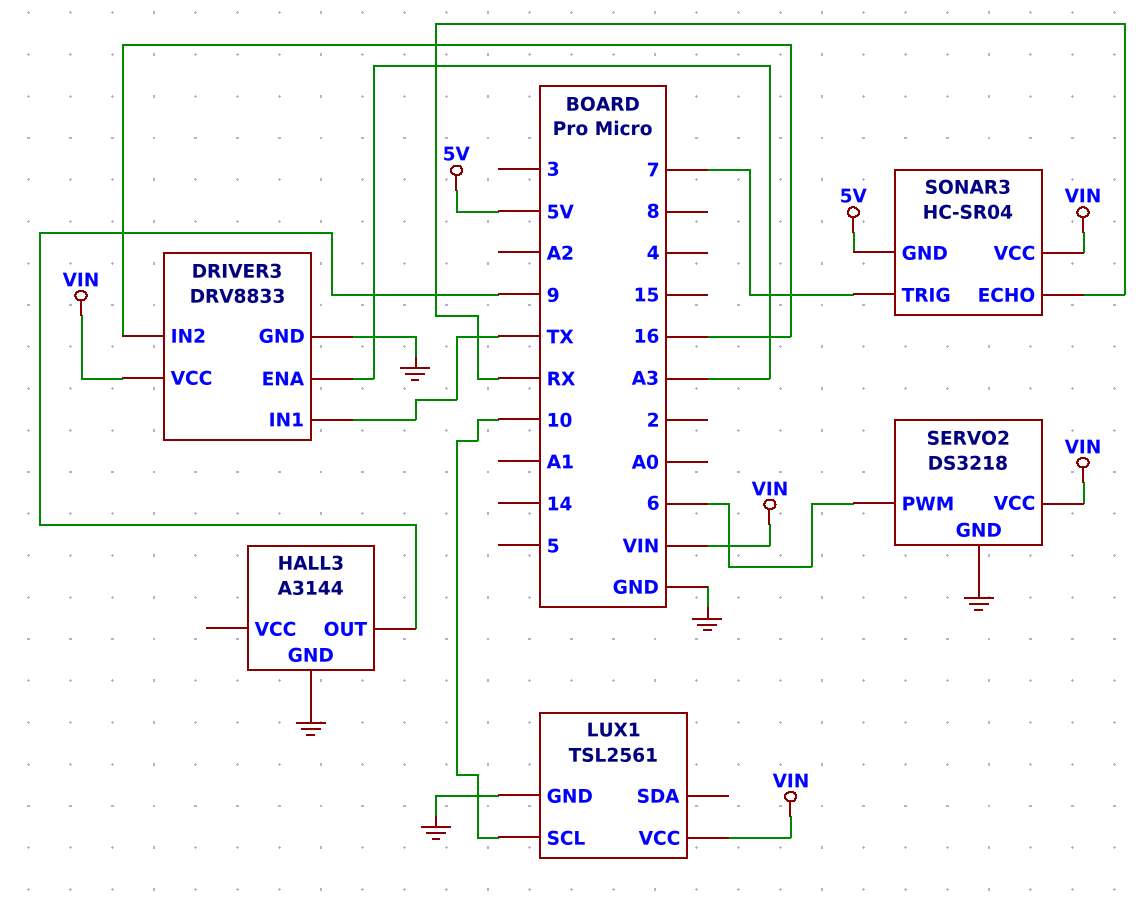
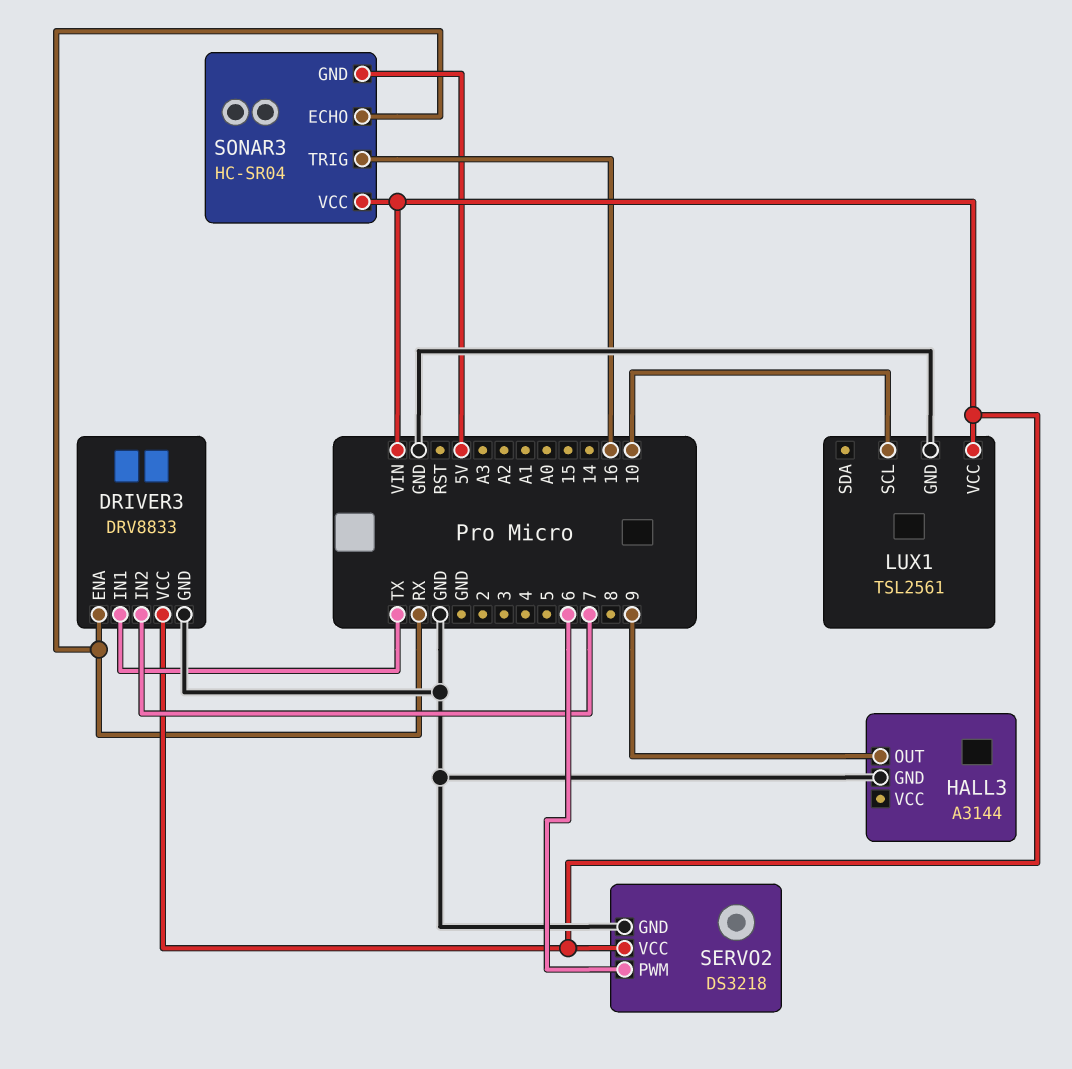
DRIVER3 pin ENA: A3 -> RX
DRIVER3 pin IN2: 16 -> 7
SONAR3 pin TRIG: 7 -> 16

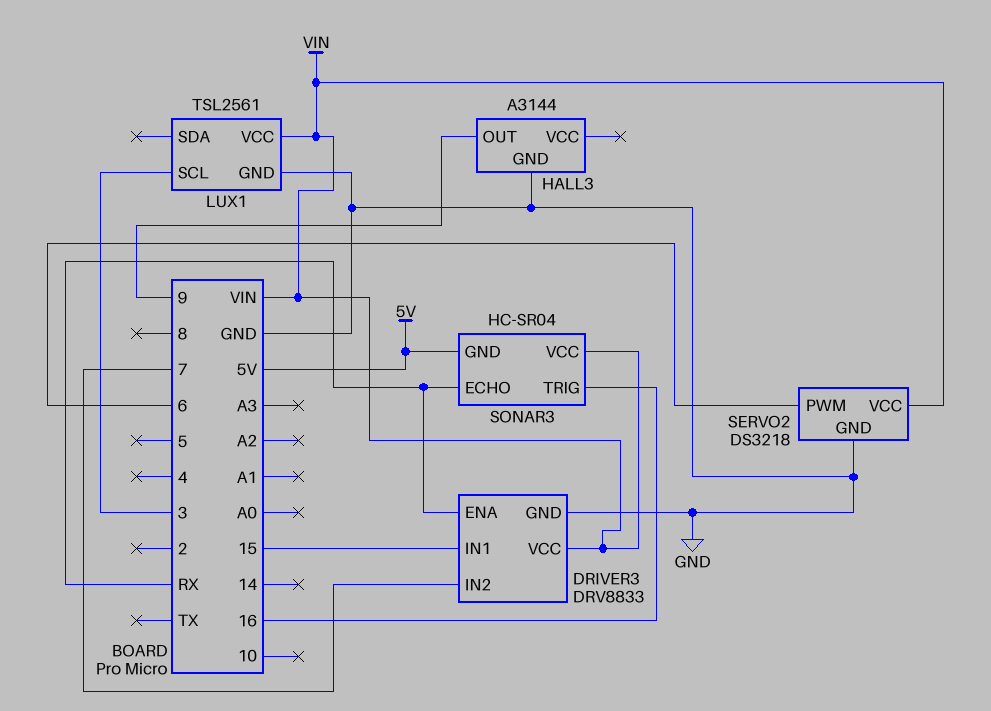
DRIVER3 pin IN1: TX -> 15
LUX1 pin SCL: 10 -> 3

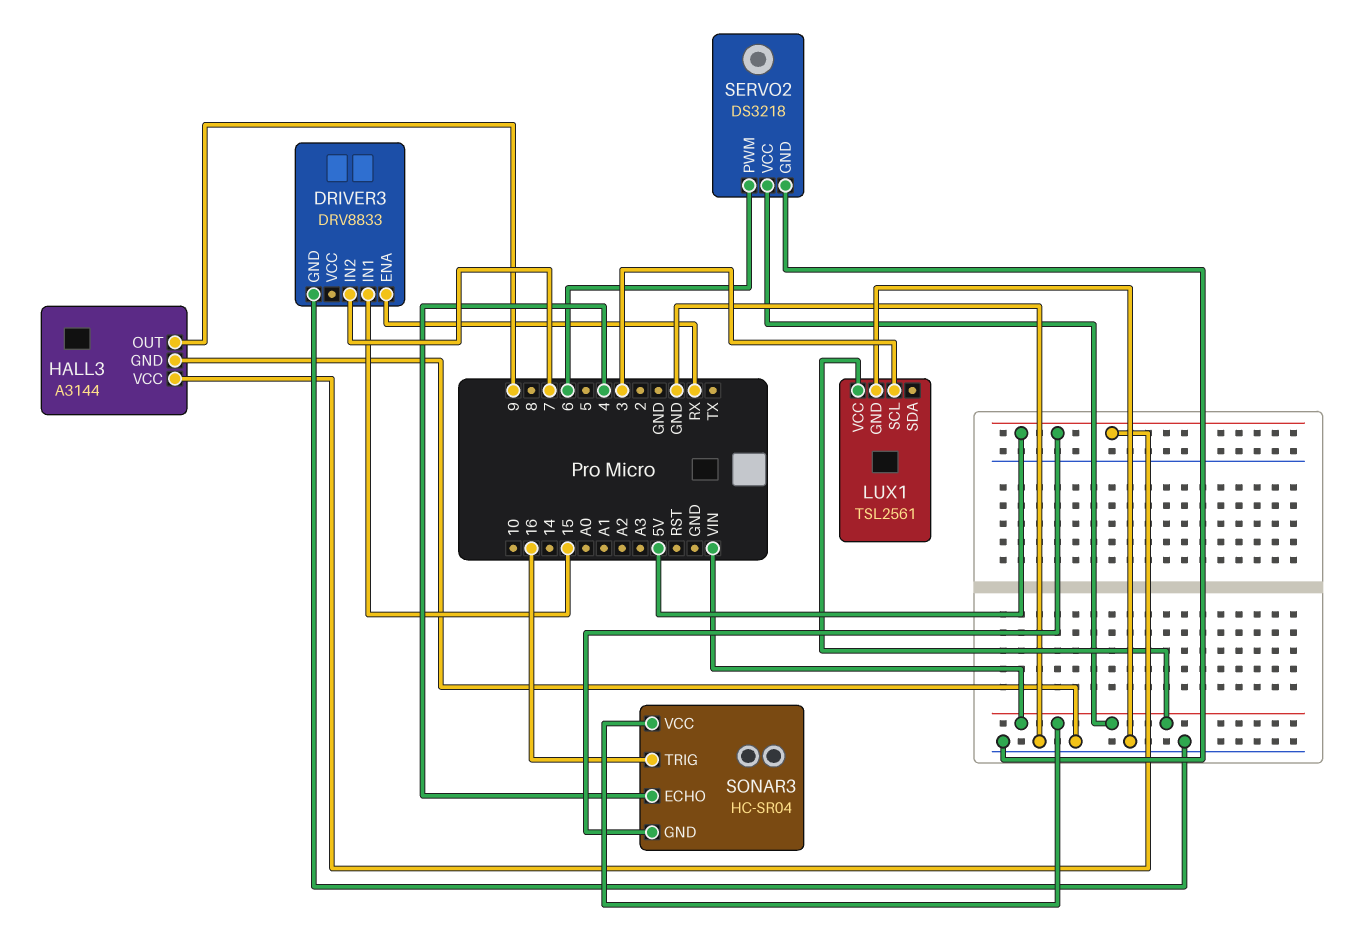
DRIVER3 pin VCC: VIN -> none
HALL3 pin VCC: none -> 5V
SONAR3 pin ECHO: RX -> 4

